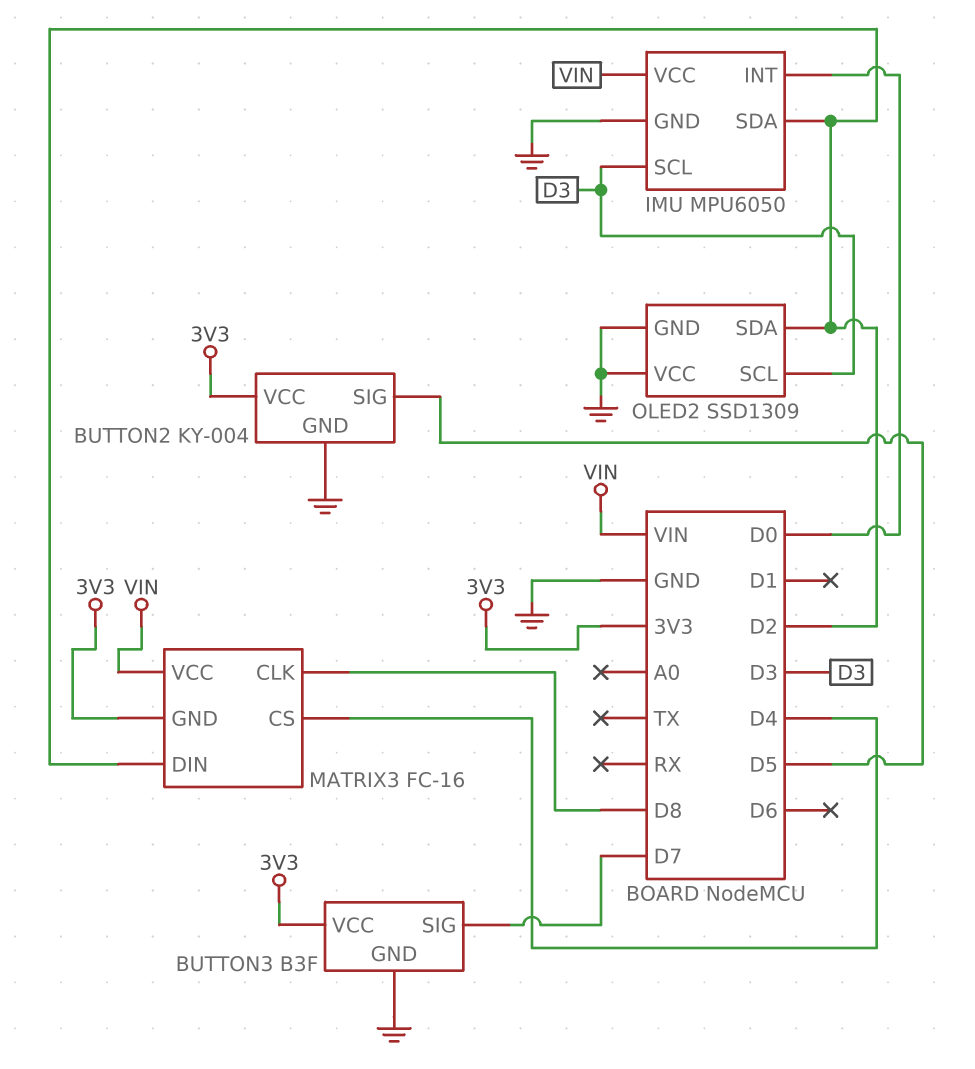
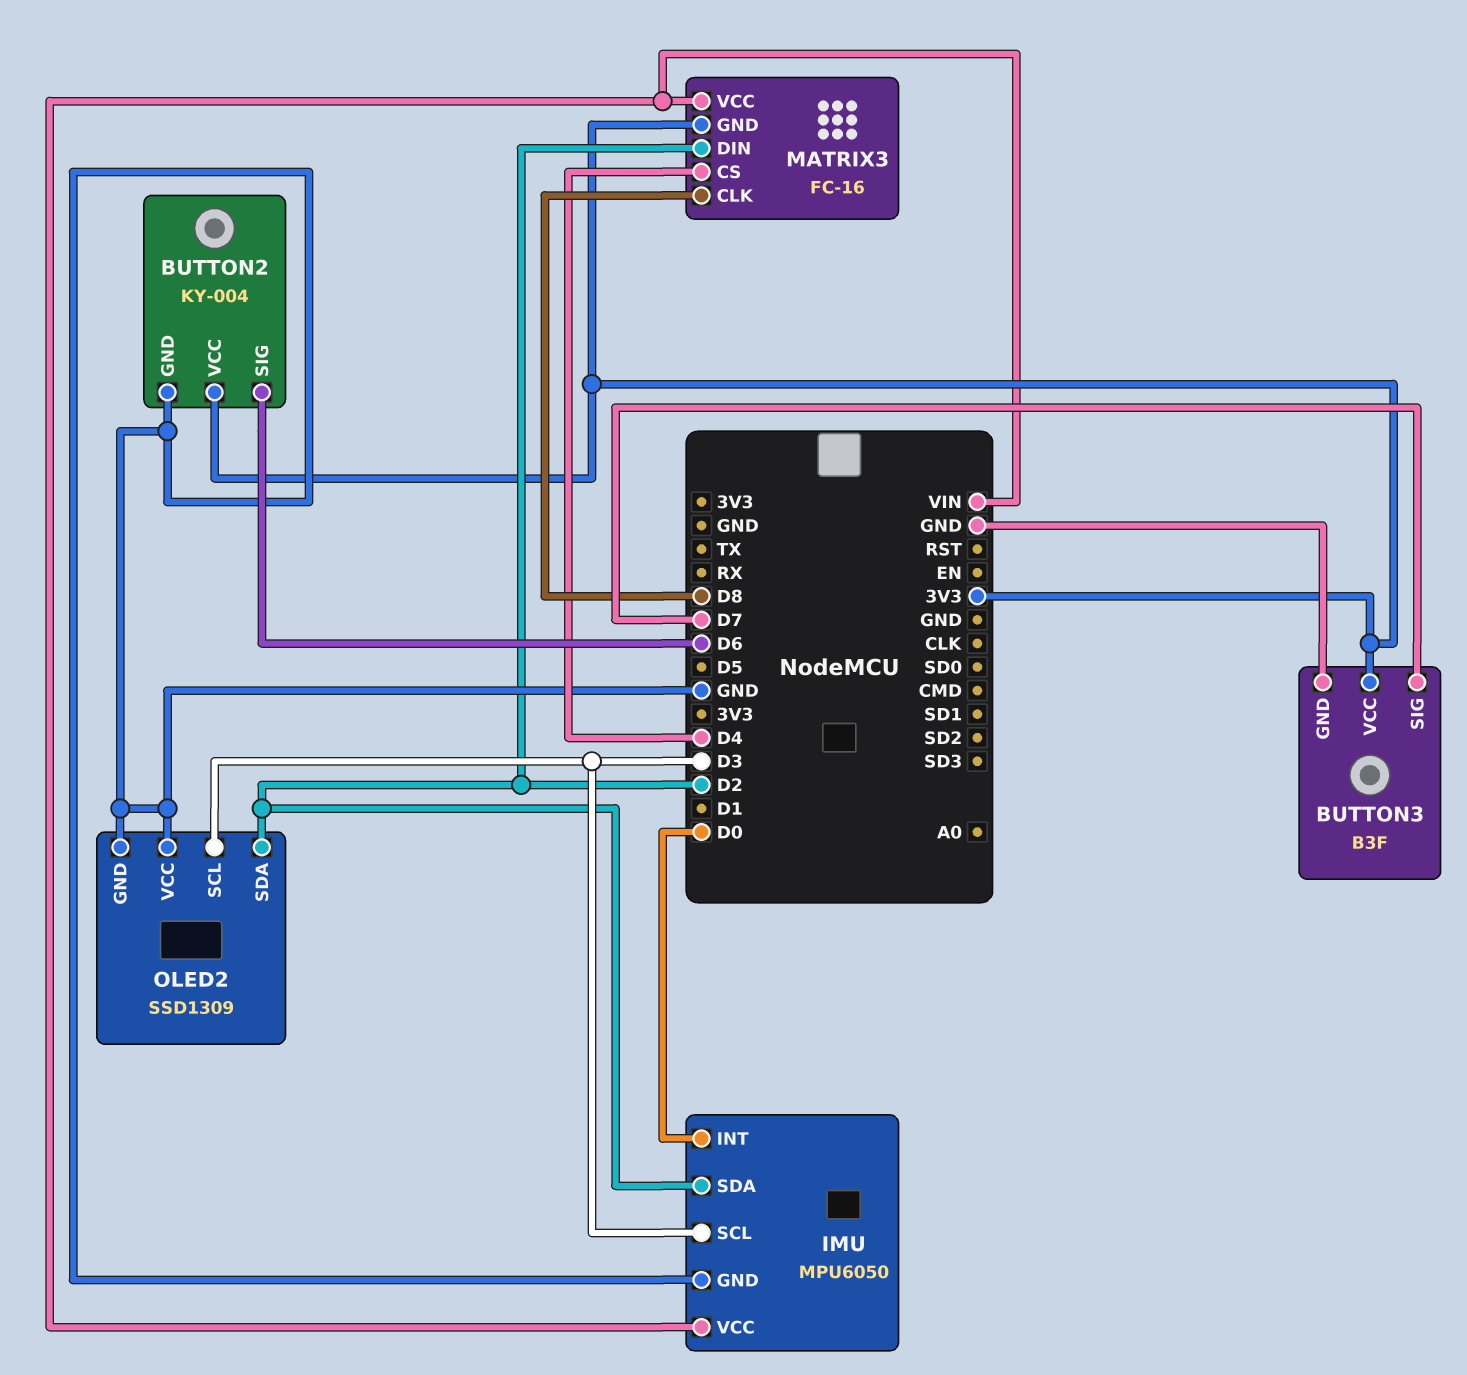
BUTTON2 pin SIG: D5 -> D6

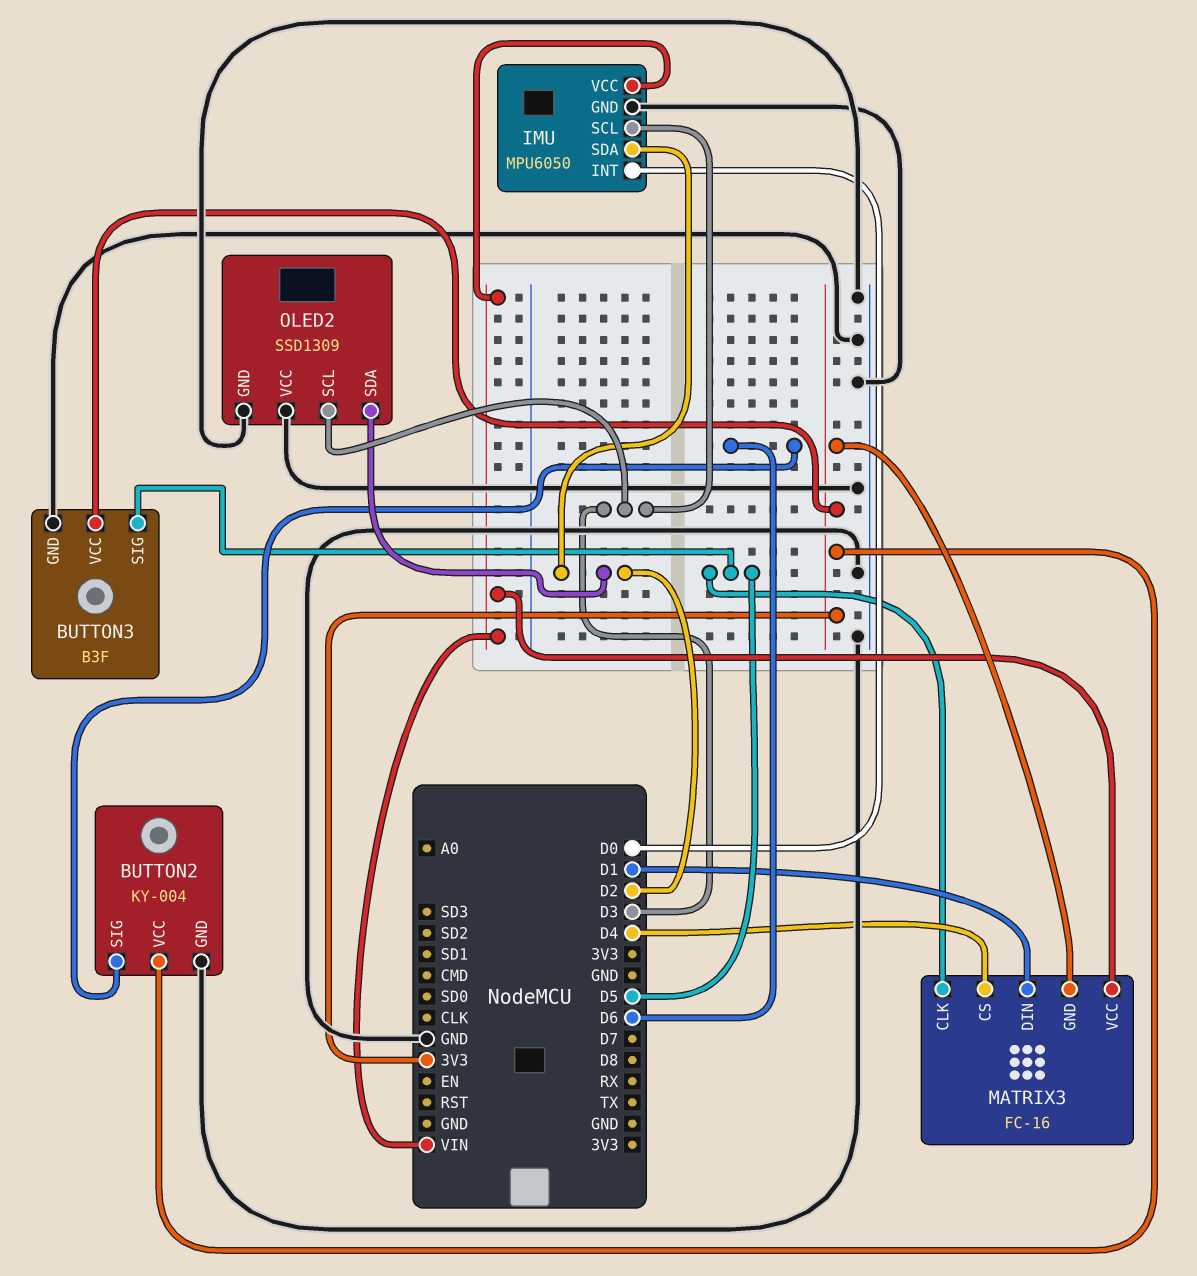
BUTTON3 pin SIG: D7 -> D5
MATRIX3 pin CLK: D8 -> D5
MATRIX3 pin DIN: D2 -> D1

